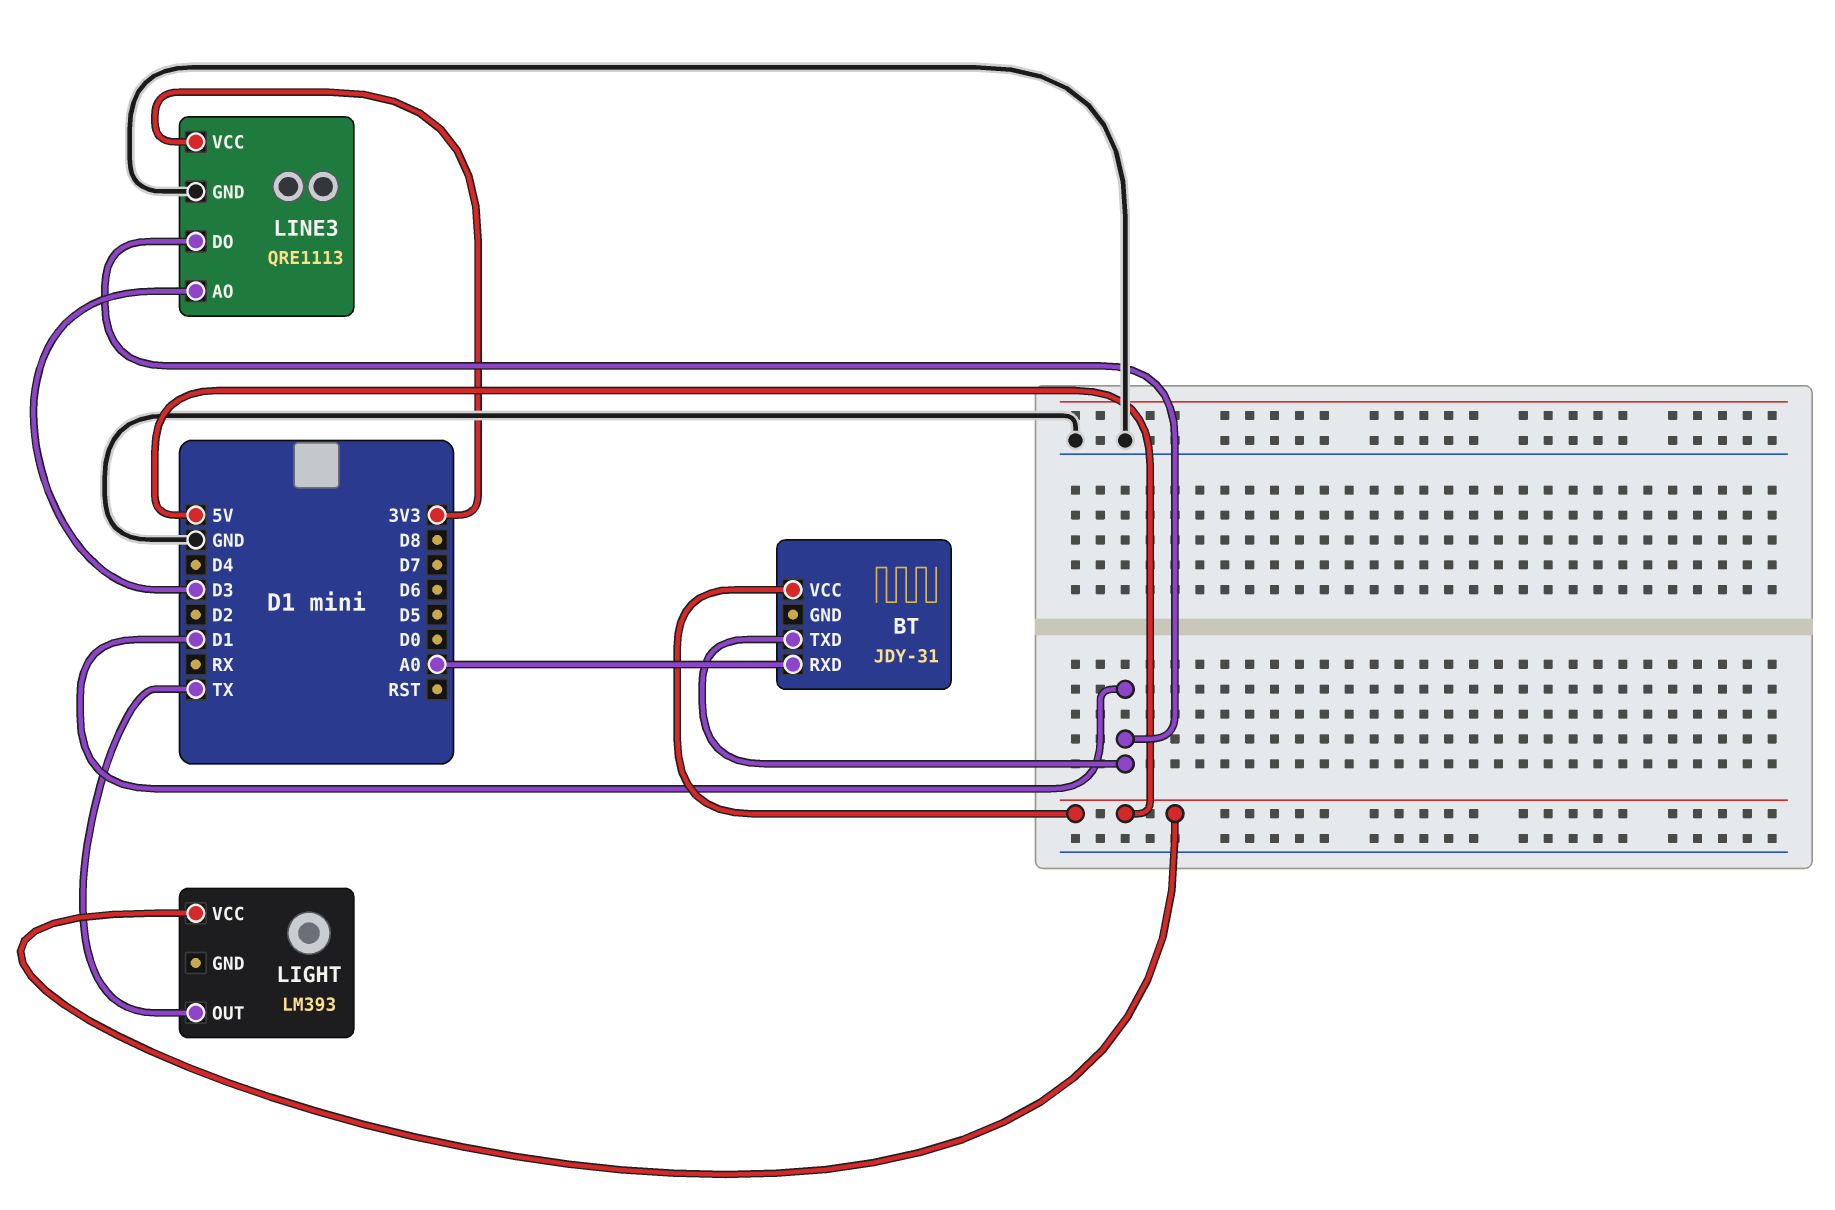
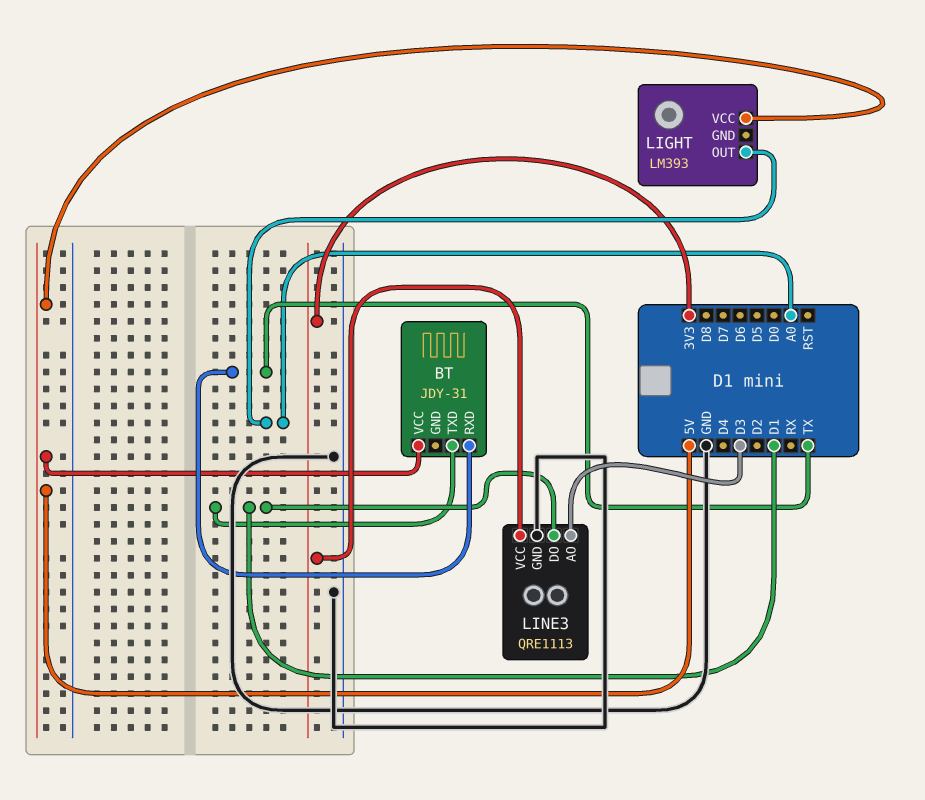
BT pin RXD: A0 -> TX
LIGHT pin OUT: TX -> A0

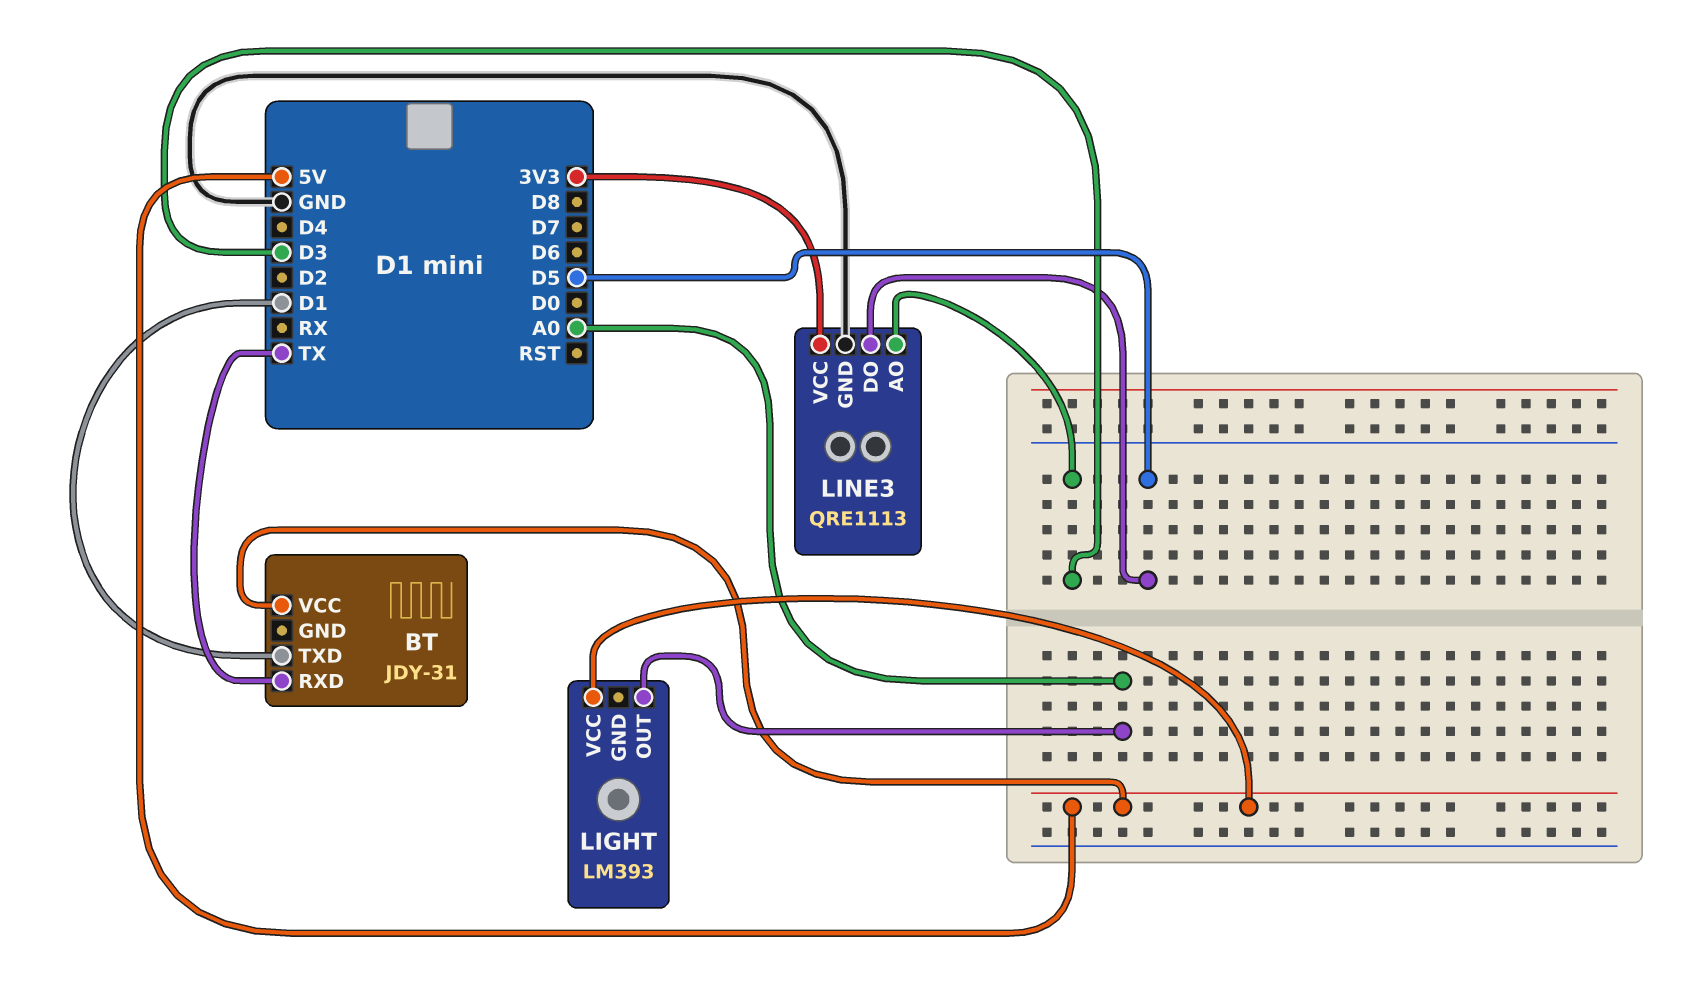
LINE3 pin DO: D1 -> D5

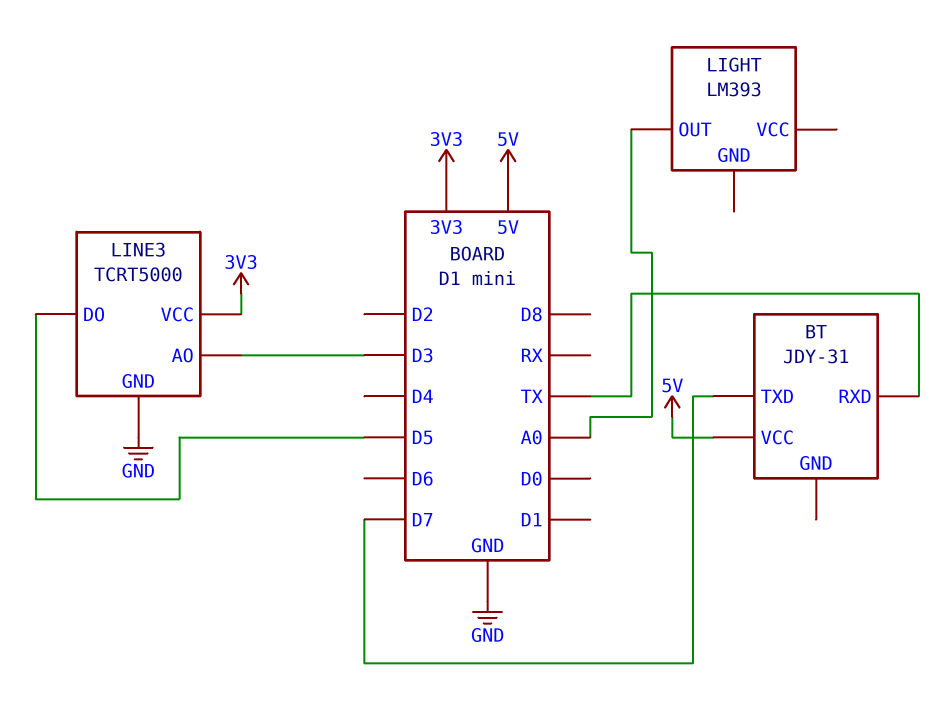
BT pin TXD: D1 -> D7
LIGHT pin VCC: 5V -> none
LINE3: QRE1113 -> TCRT5000

